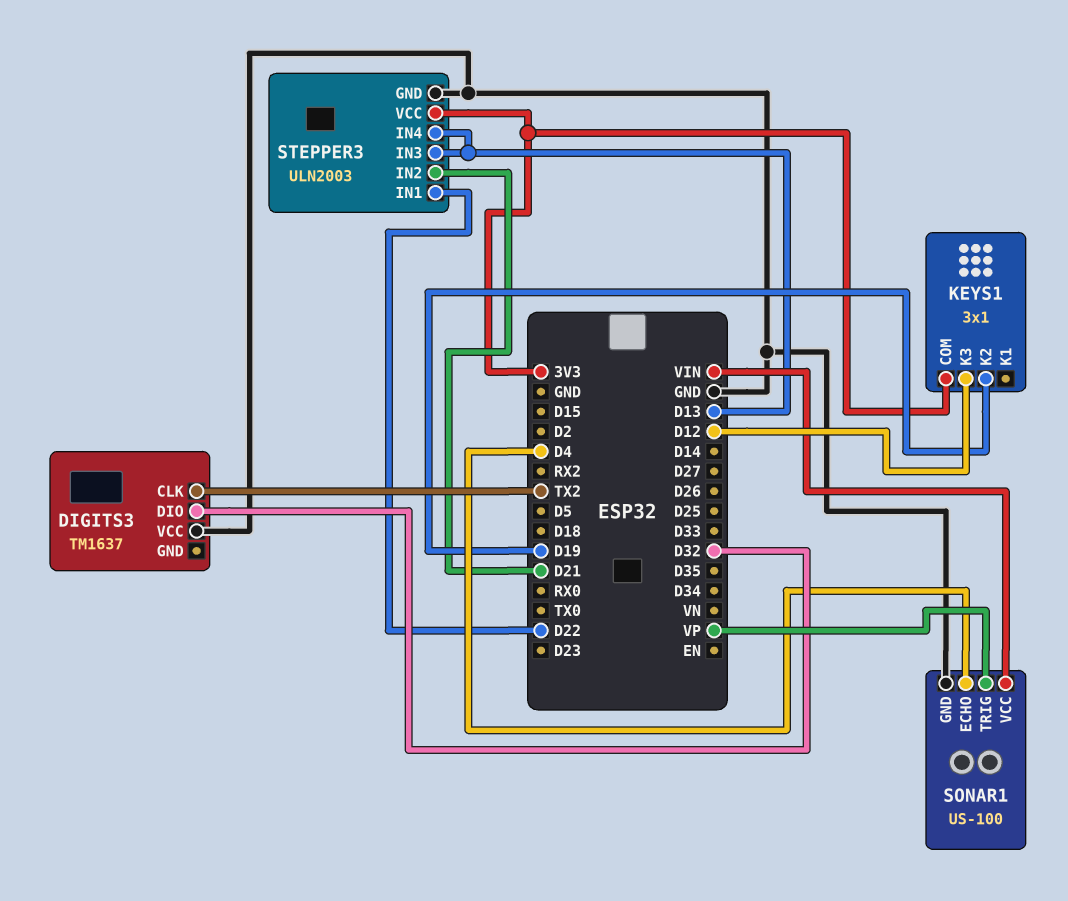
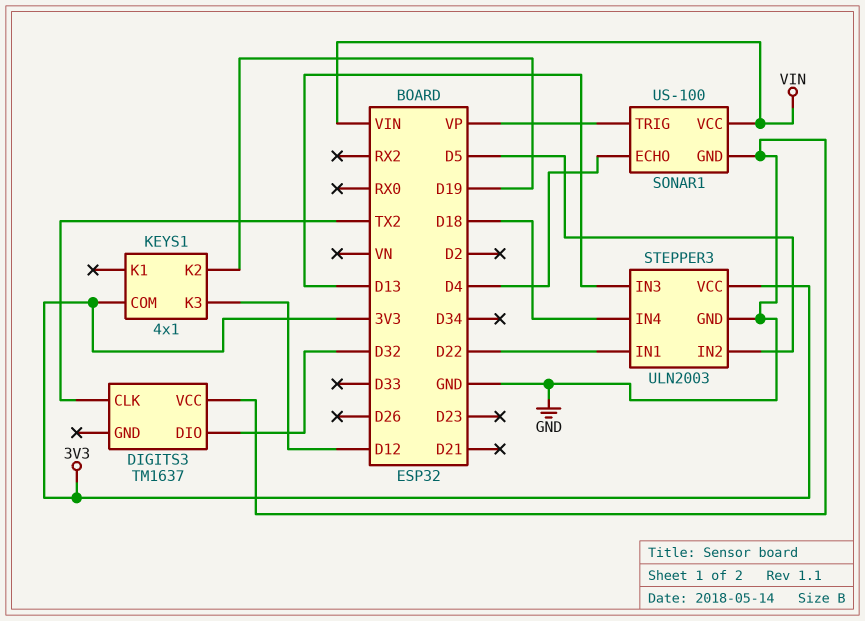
KEYS1: 3x1 -> 4x1
STEPPER3 pin IN2: D21 -> D5
STEPPER3 pin IN4: D13 -> D18

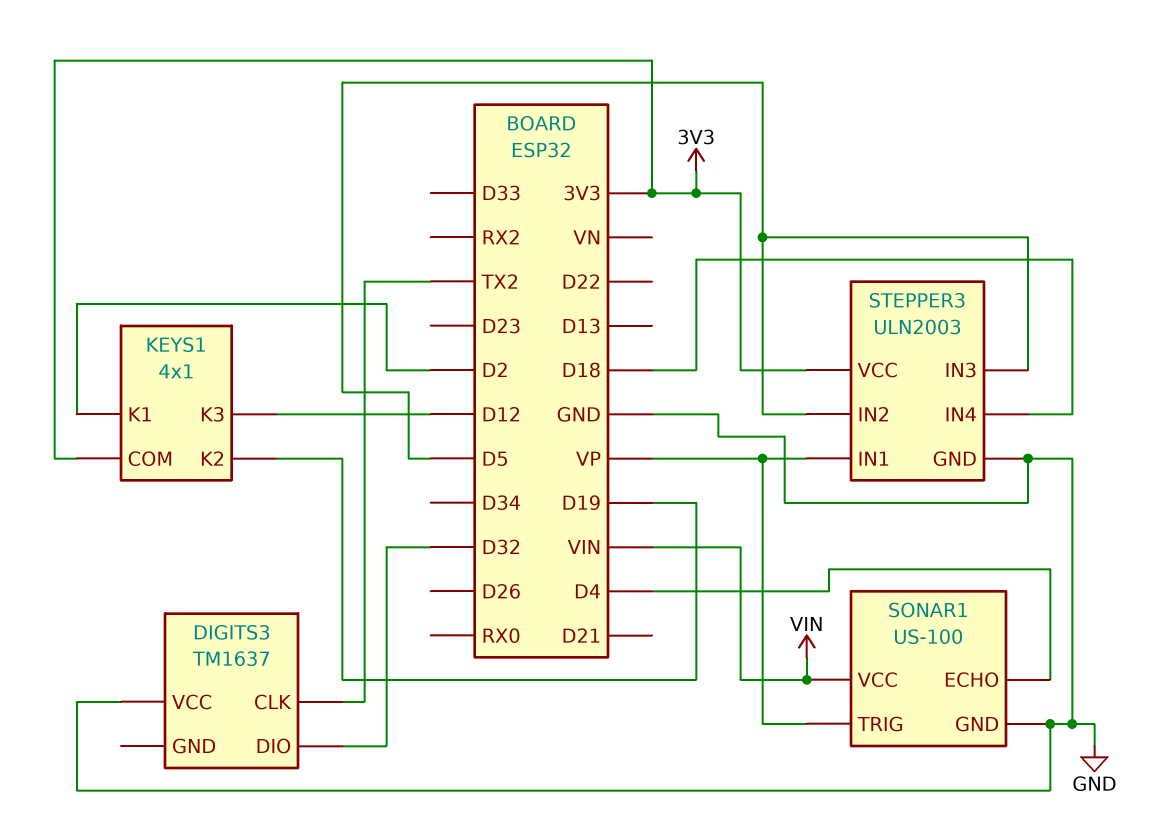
KEYS1 pin K1: none -> D2
STEPPER3 pin IN1: D22 -> VP
STEPPER3 pin IN3: D13 -> D5

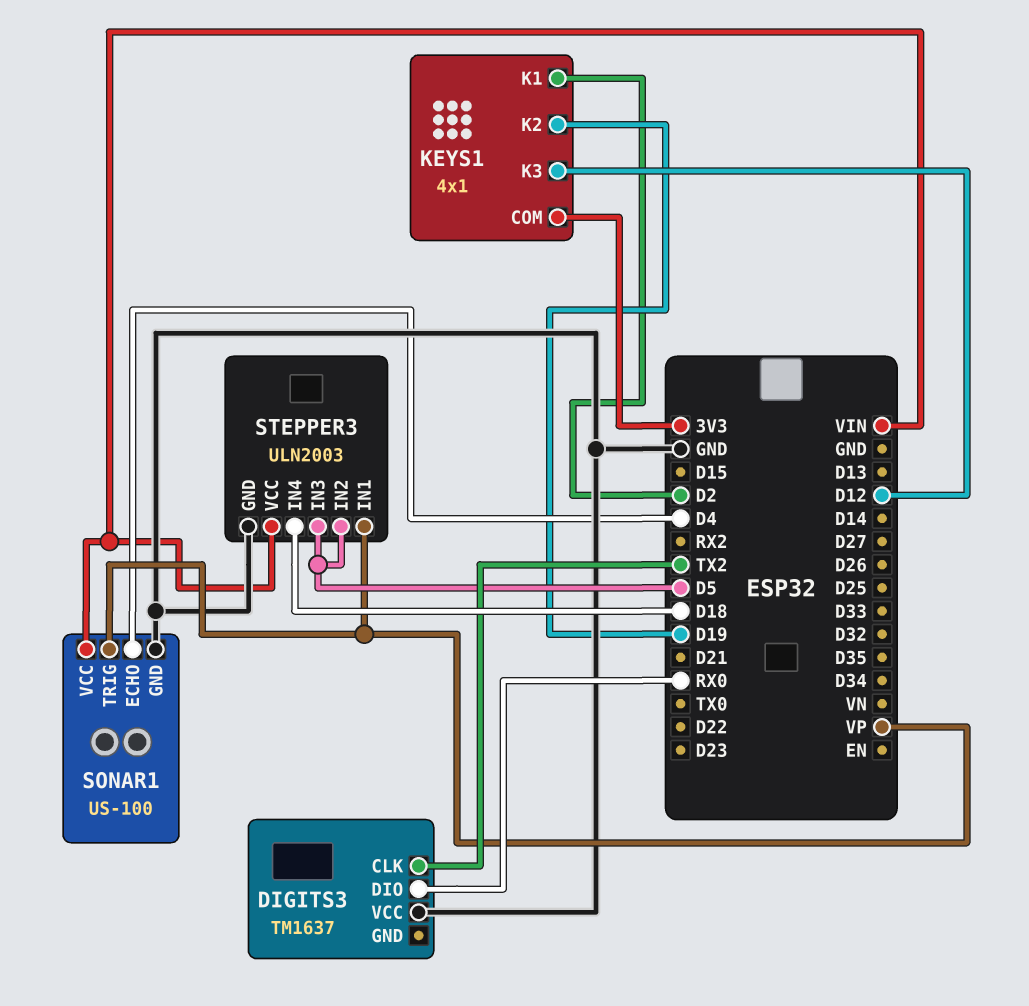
DIGITS3 pin DIO: D32 -> RX0
STEPPER3 pin VCC: 3V3 -> VIN

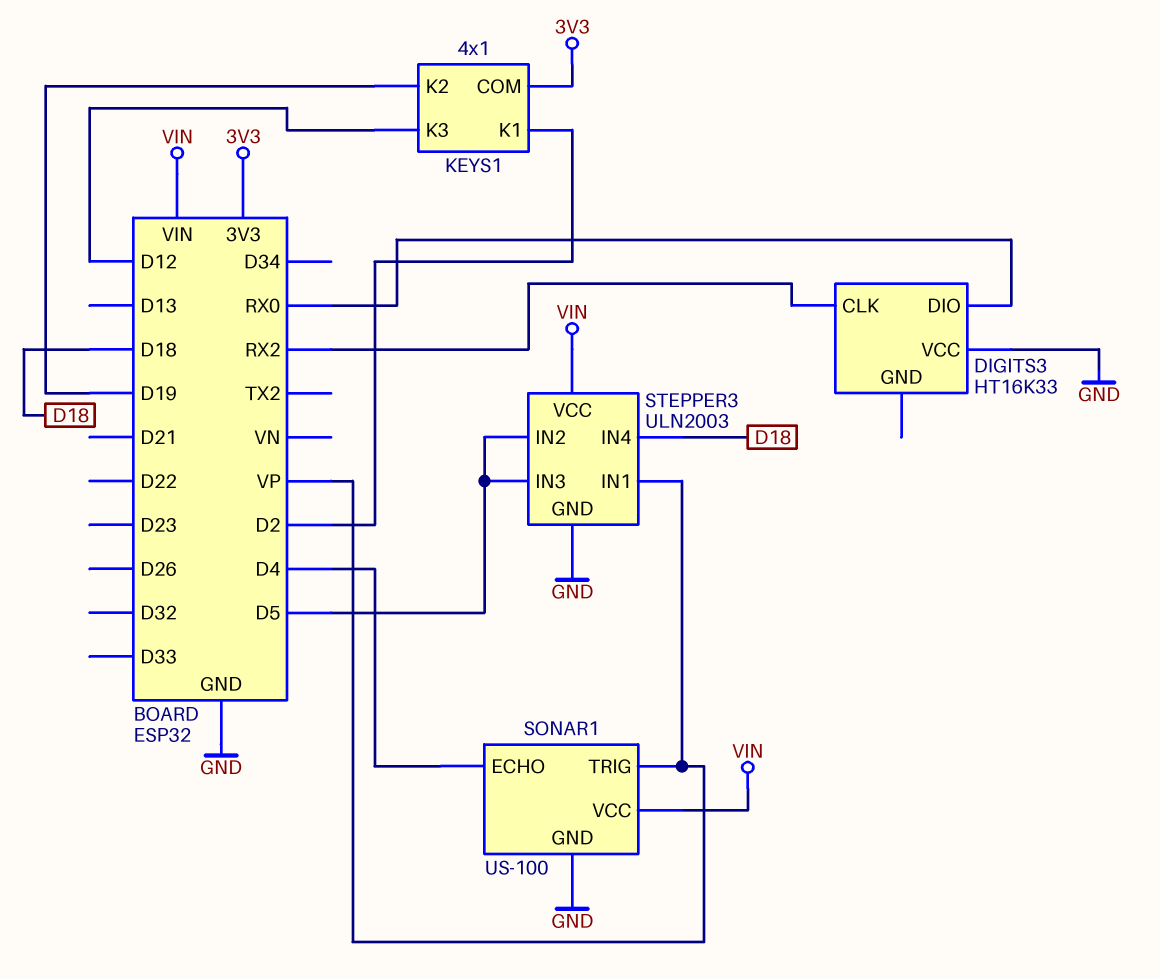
DIGITS3: TM1637 -> HT16K33
DIGITS3 pin CLK: TX2 -> RX2

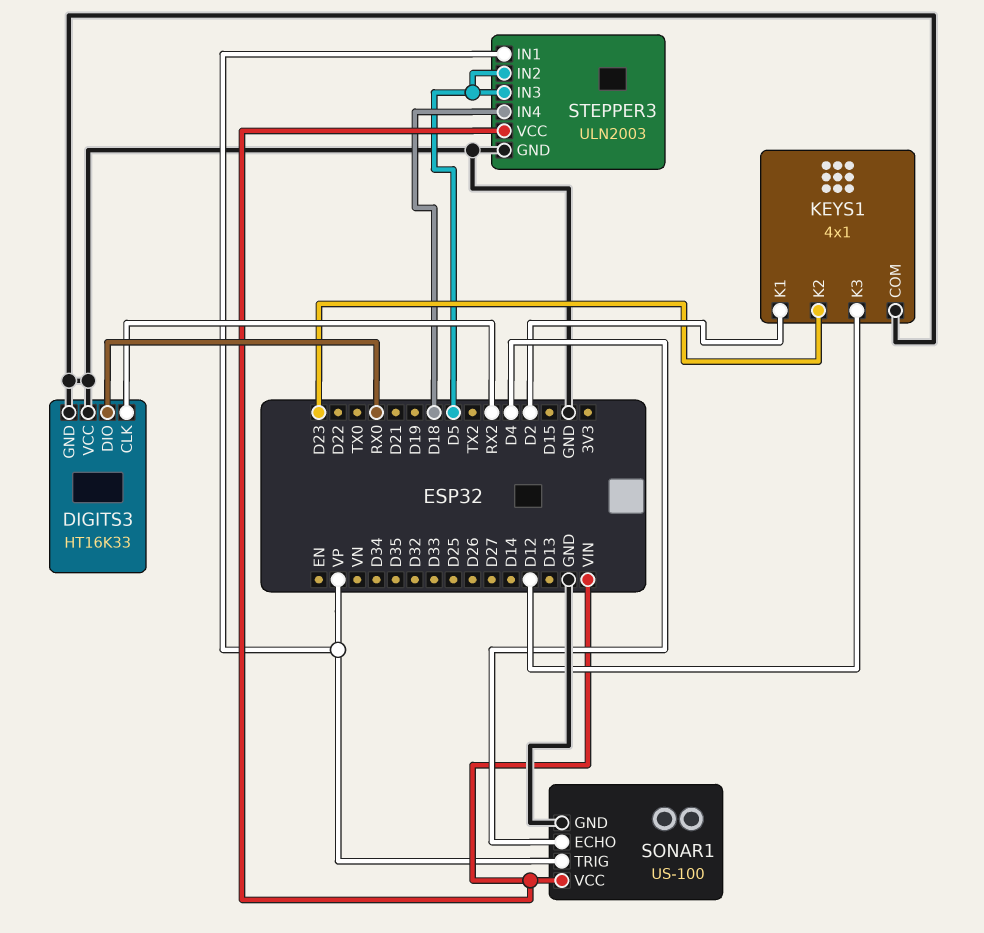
DIGITS3 pin GND: none -> GND
KEYS1 pin COM: 3V3 -> GND
KEYS1 pin K2: D19 -> D23

